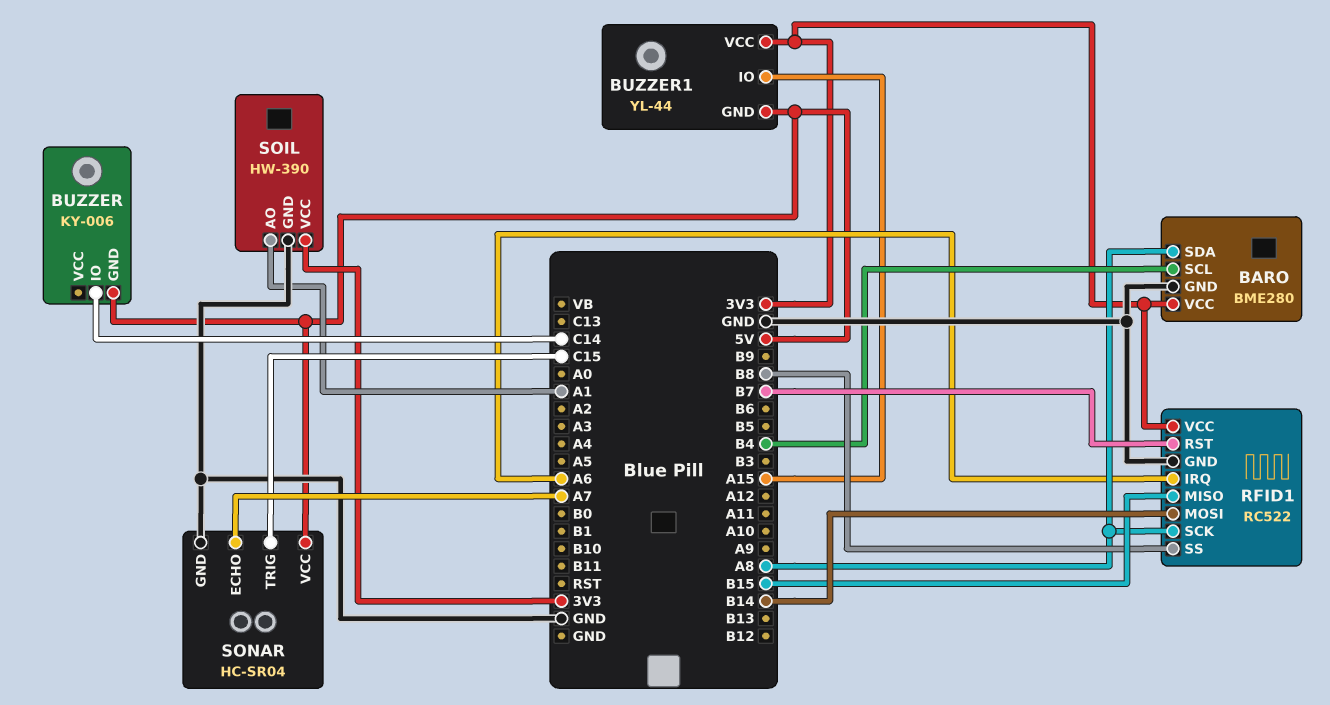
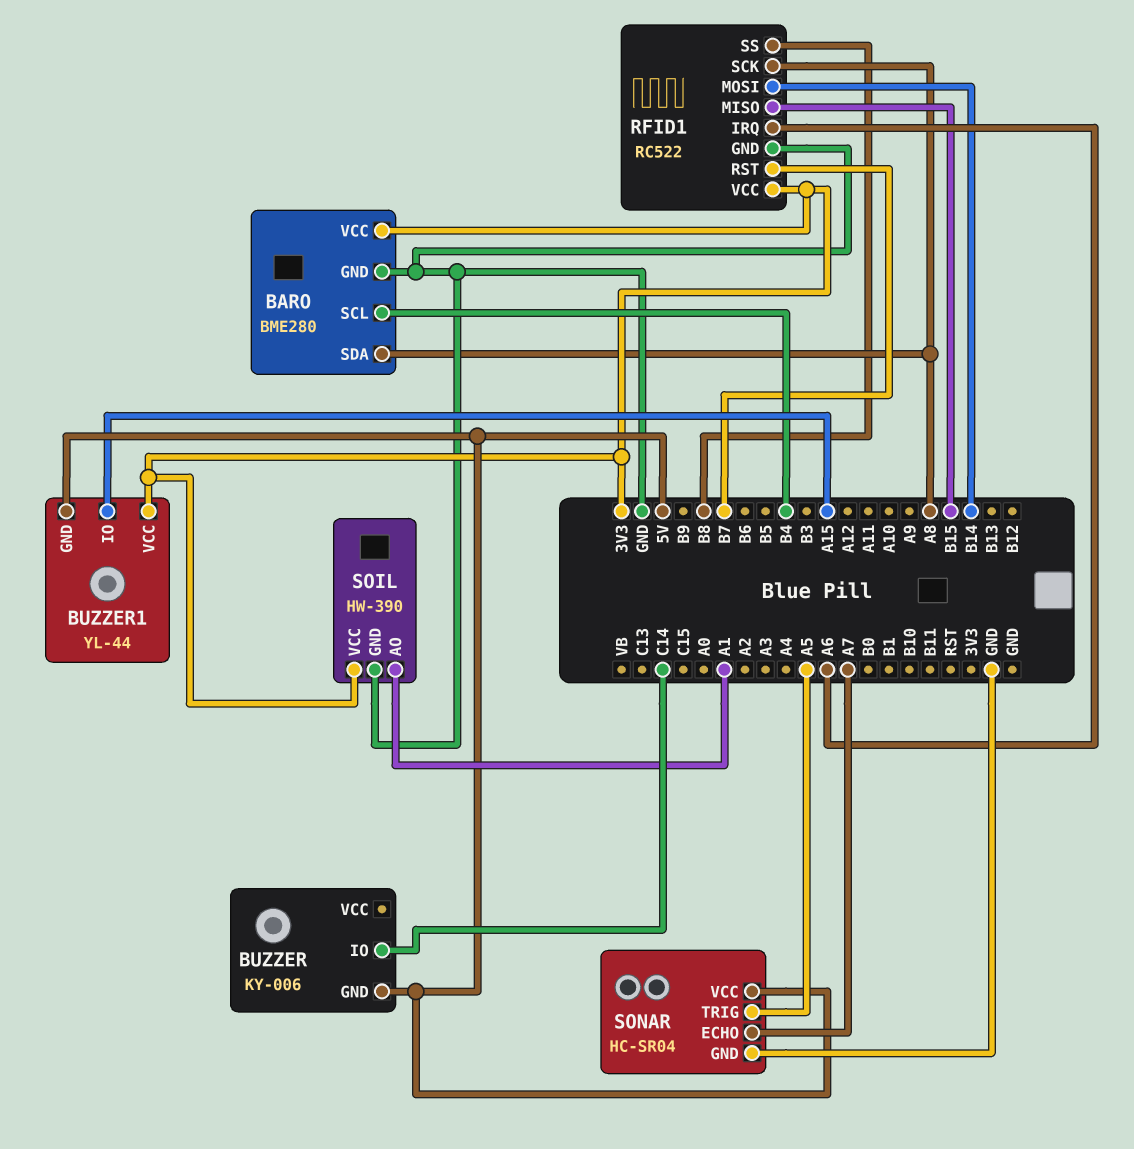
SONAR pin TRIG: C15 -> A5

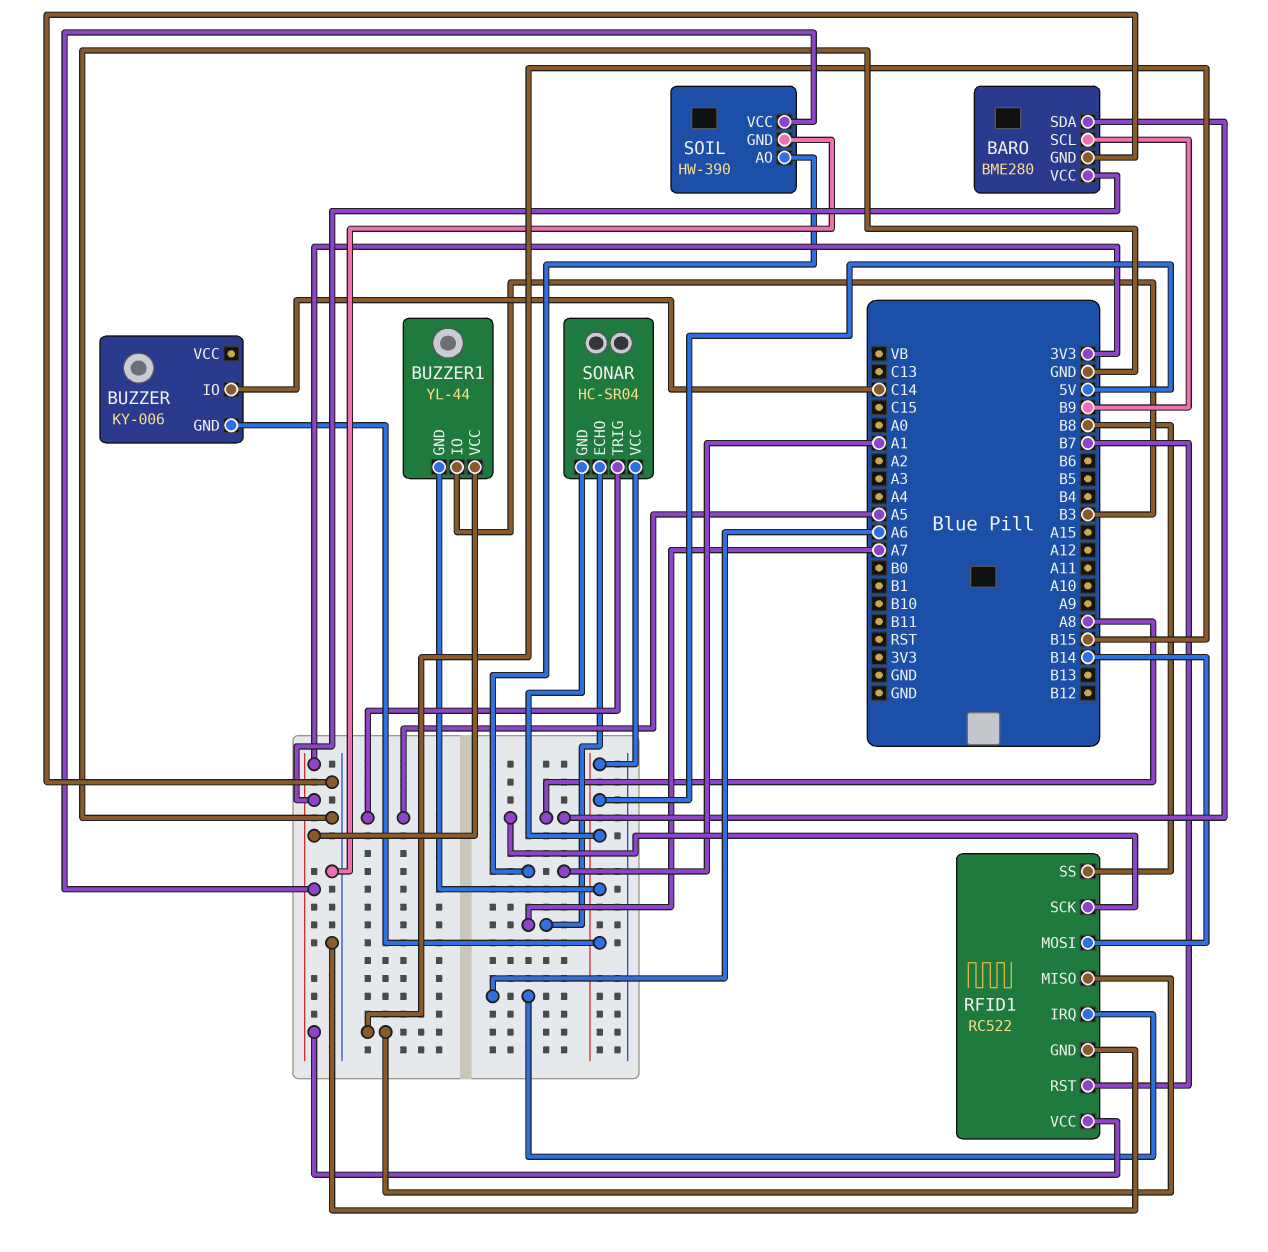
BARO pin SCL: B4 -> B9
BUZZER1 pin IO: A15 -> B3
SONAR pin GND: GND -> 5V

